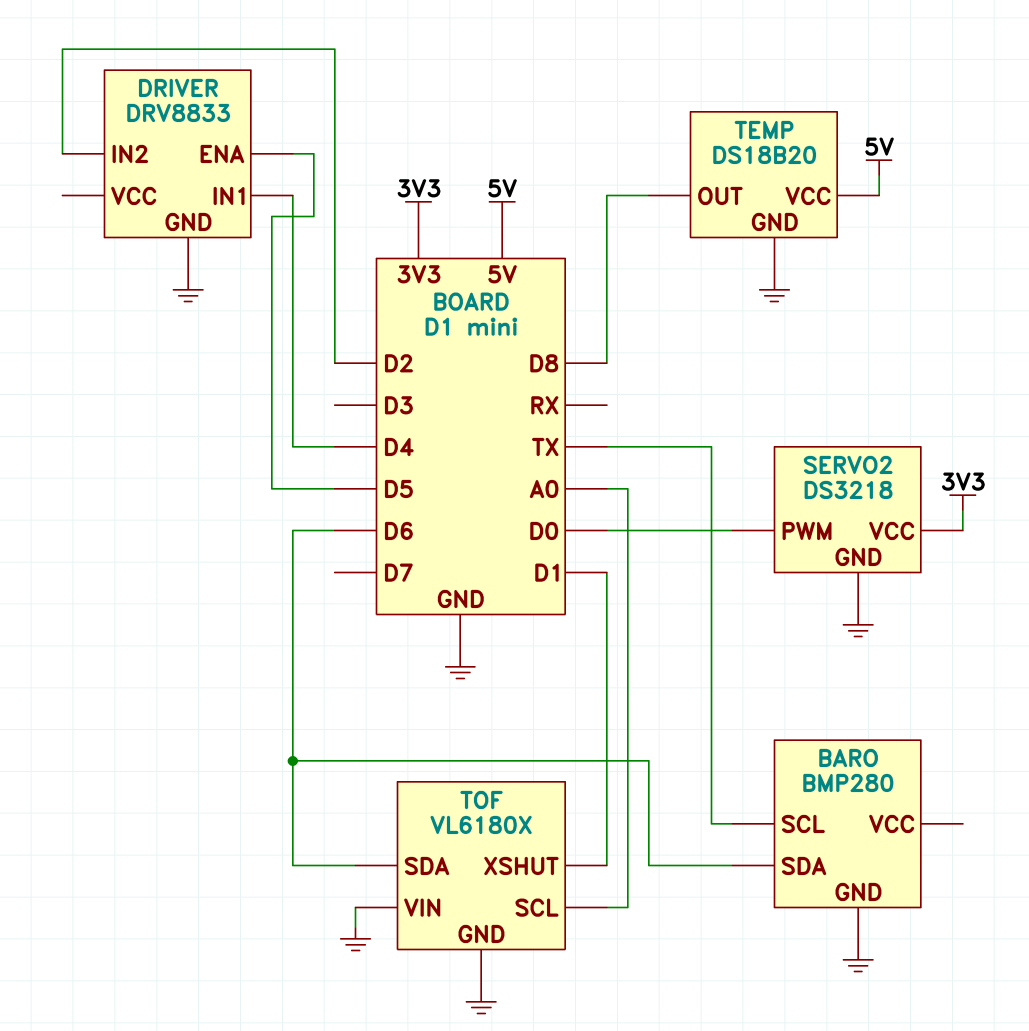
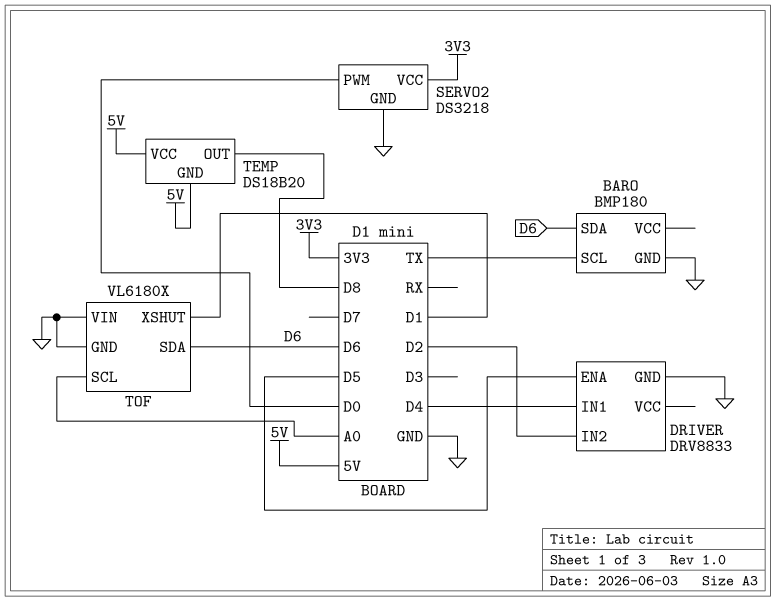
BARO: BMP280 -> BMP180
TEMP pin GND: GND -> 5V

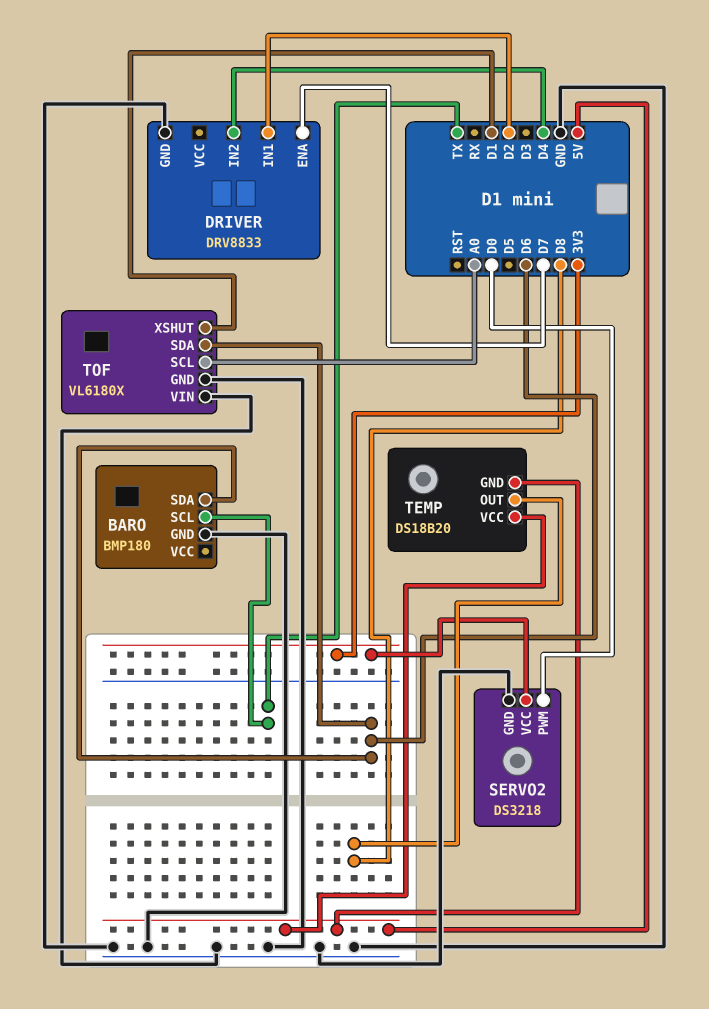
DRIVER pin ENA: D5 -> D7
DRIVER pin IN1: D4 -> D2
DRIVER pin IN2: D2 -> D4

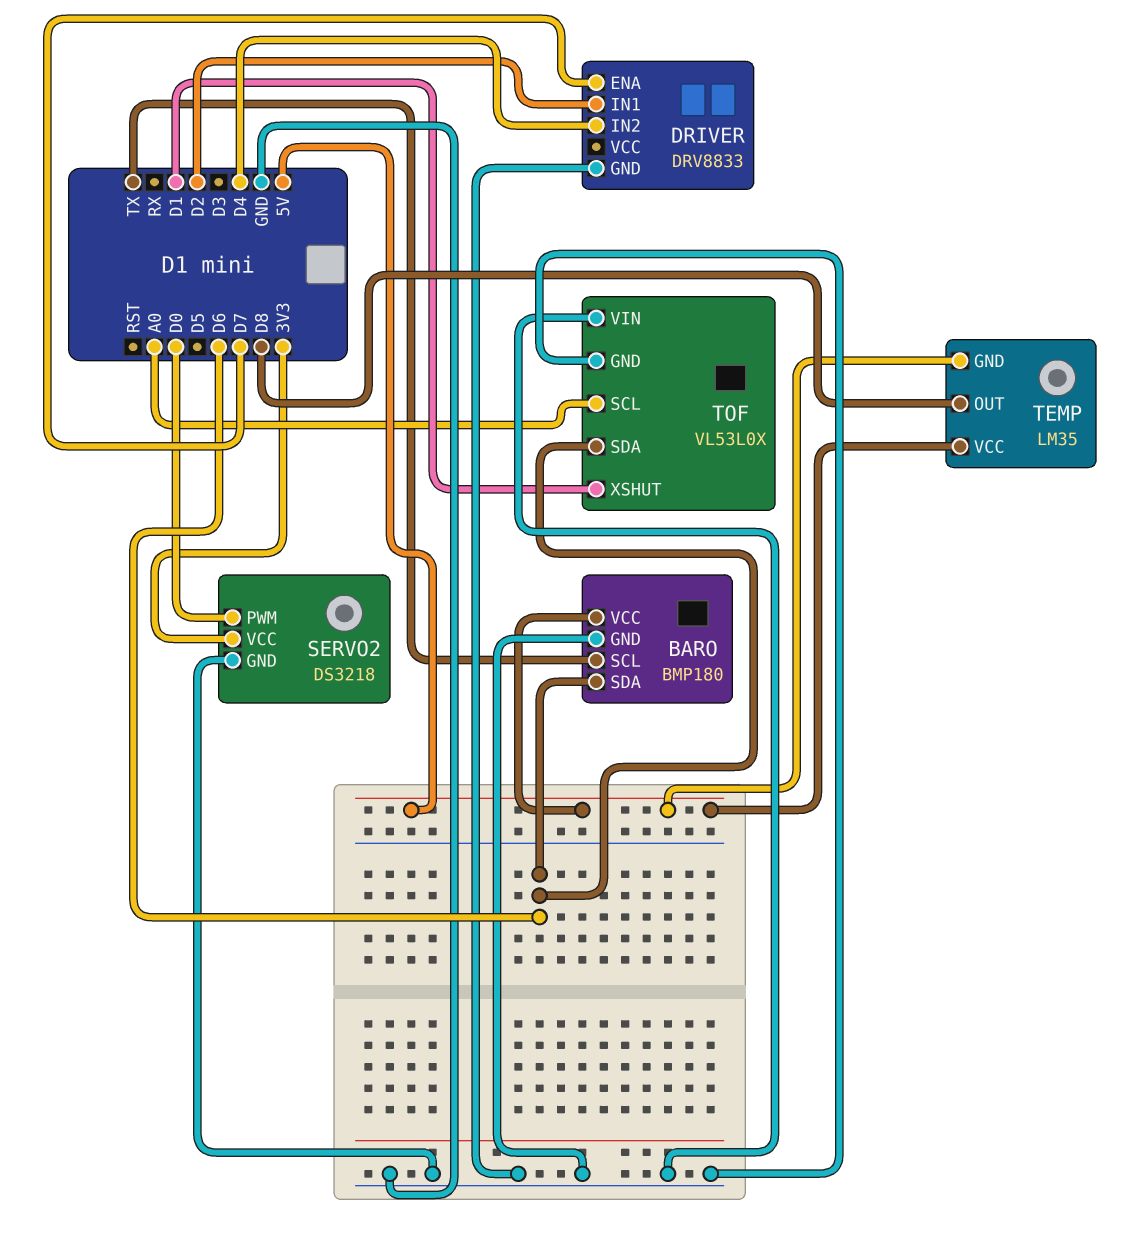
BARO pin VCC: none -> 5V
TEMP: DS18B20 -> LM35
TOF: VL6180X -> VL53L0X

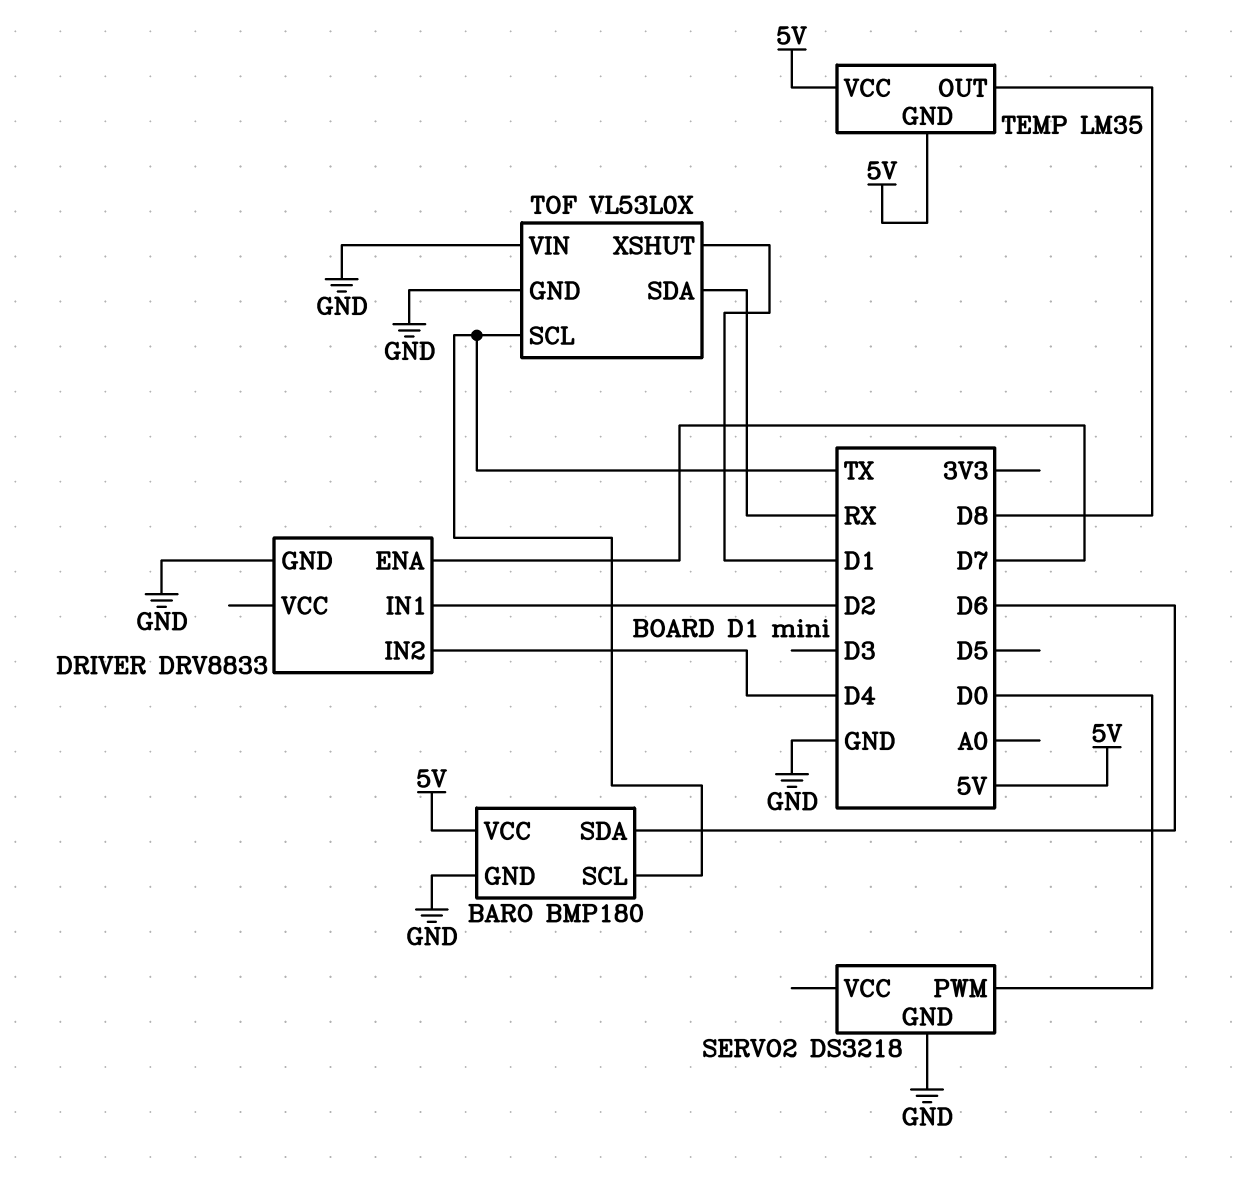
SERVO2 pin VCC: 3V3 -> none
TOF pin SCL: A0 -> TX
TOF pin SDA: D6 -> RX

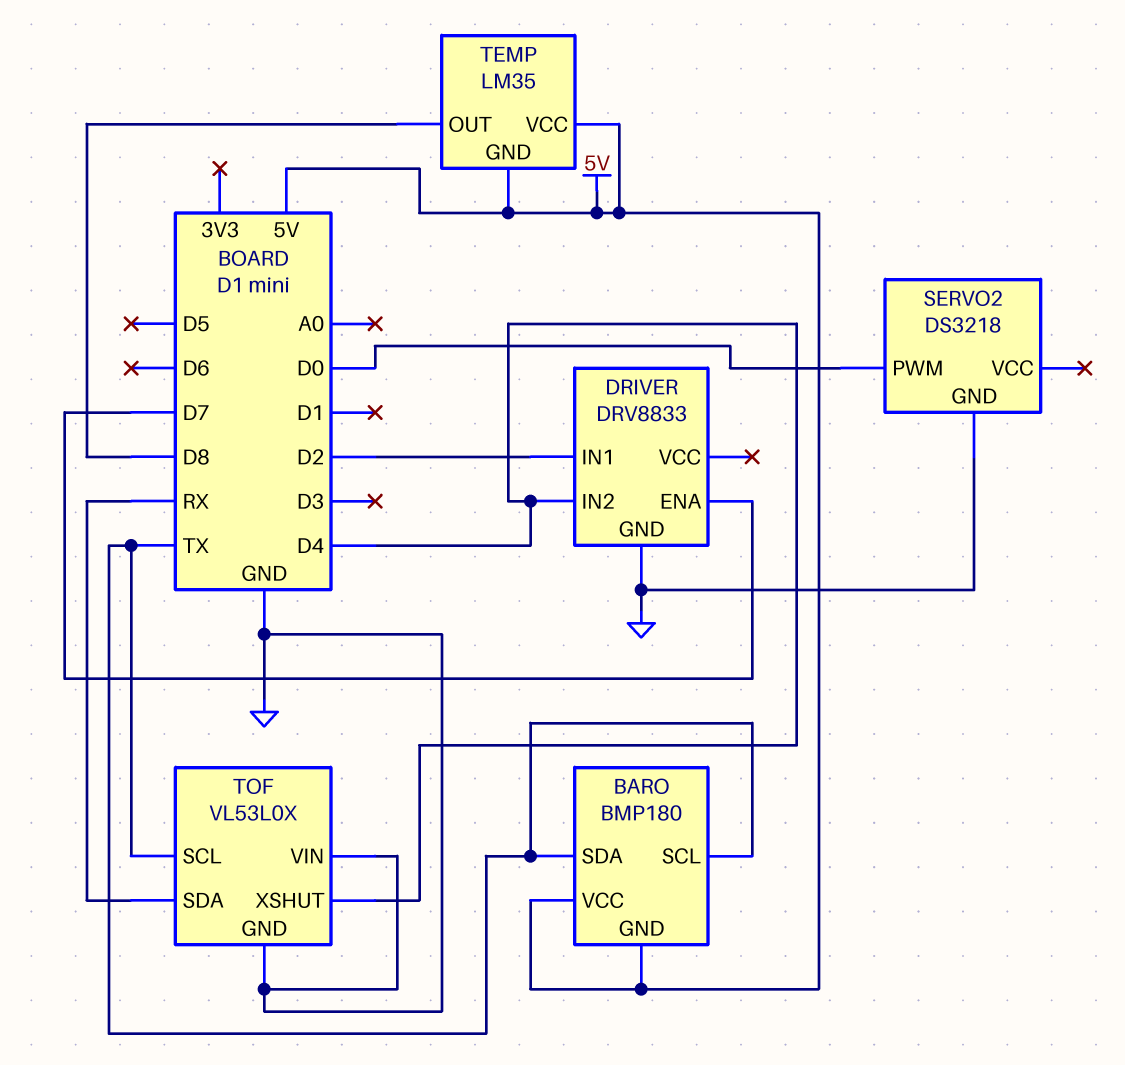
BARO pin GND: GND -> 5V
BARO pin SDA: D6 -> TX
TOF pin XSHUT: D1 -> D4

